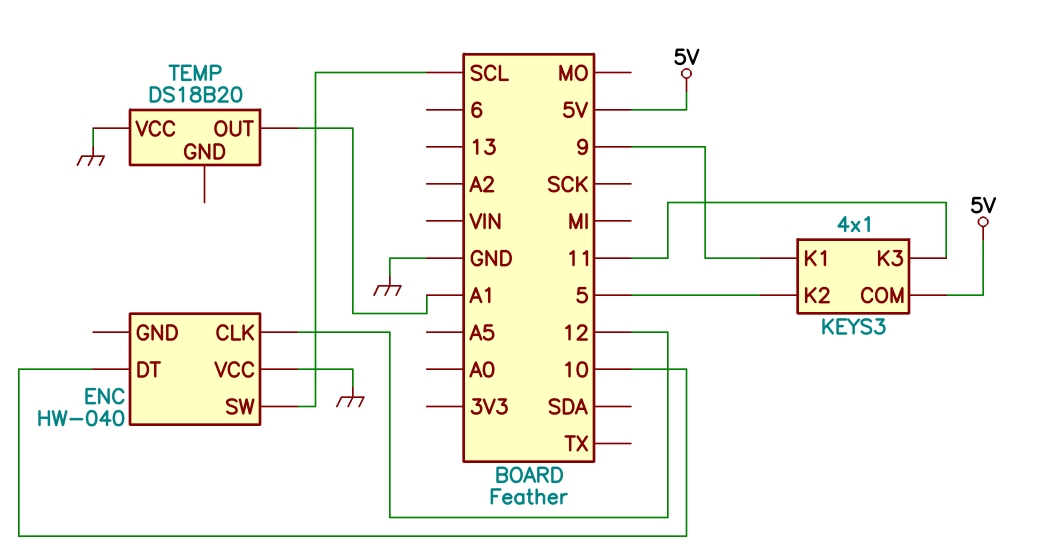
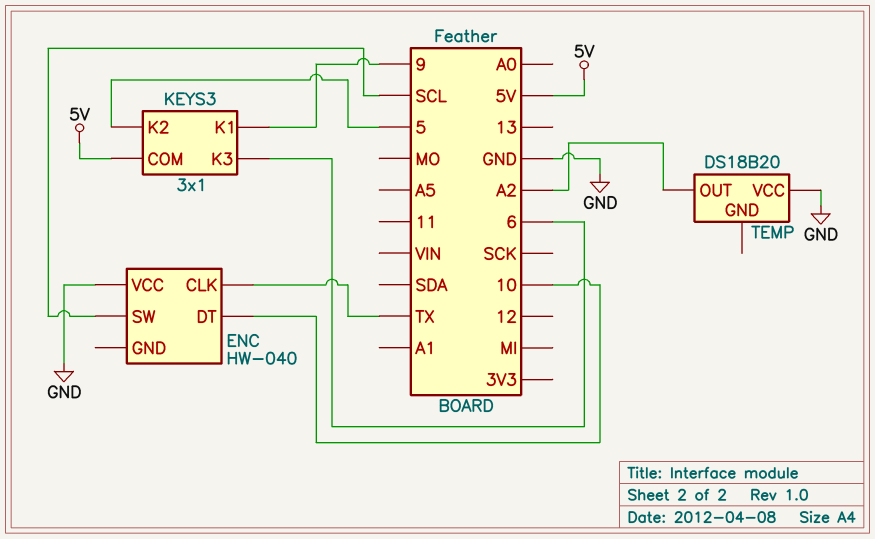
ENC pin CLK: 12 -> TX
KEYS3: 4x1 -> 3x1
KEYS3 pin K3: 11 -> 6
TEMP pin OUT: A1 -> A2

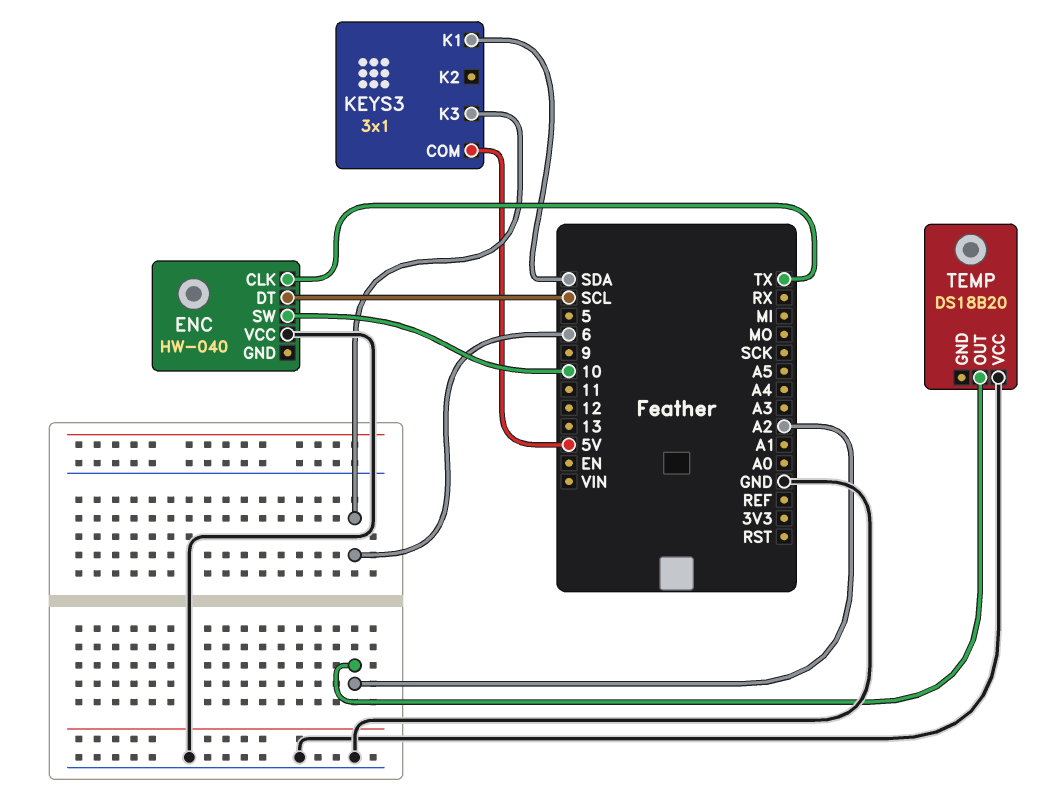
ENC pin DT: 10 -> SCL
ENC pin SW: SCL -> 10
KEYS3 pin K1: 9 -> SDA
KEYS3 pin K2: 5 -> none

